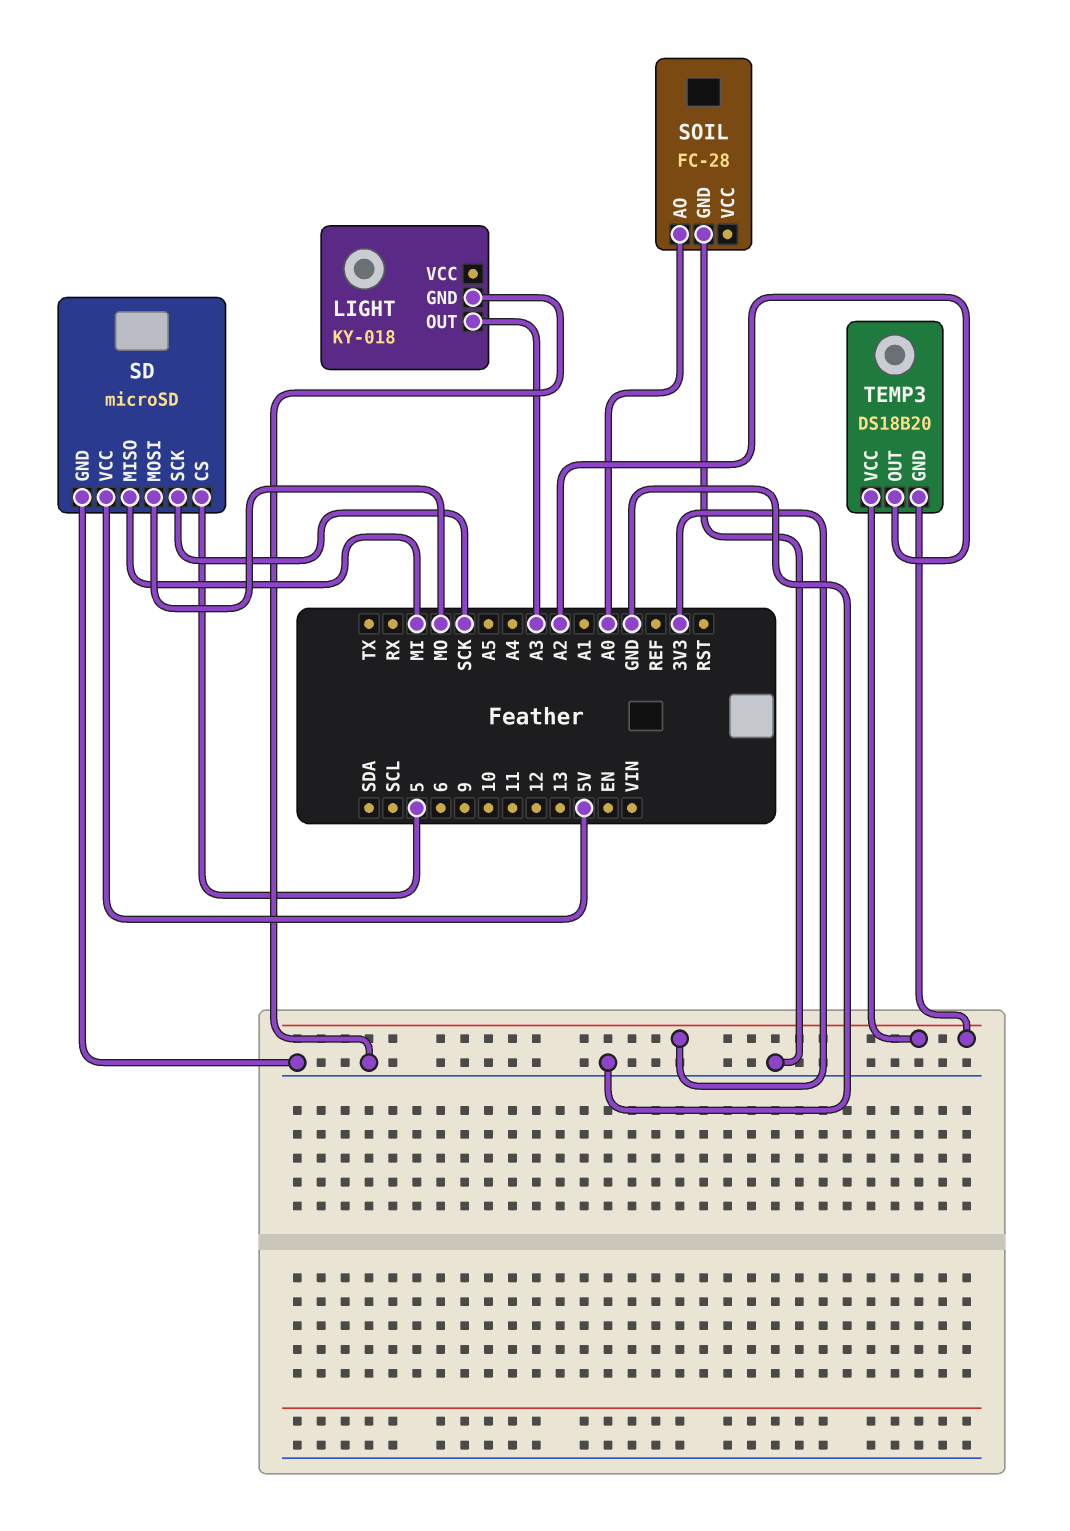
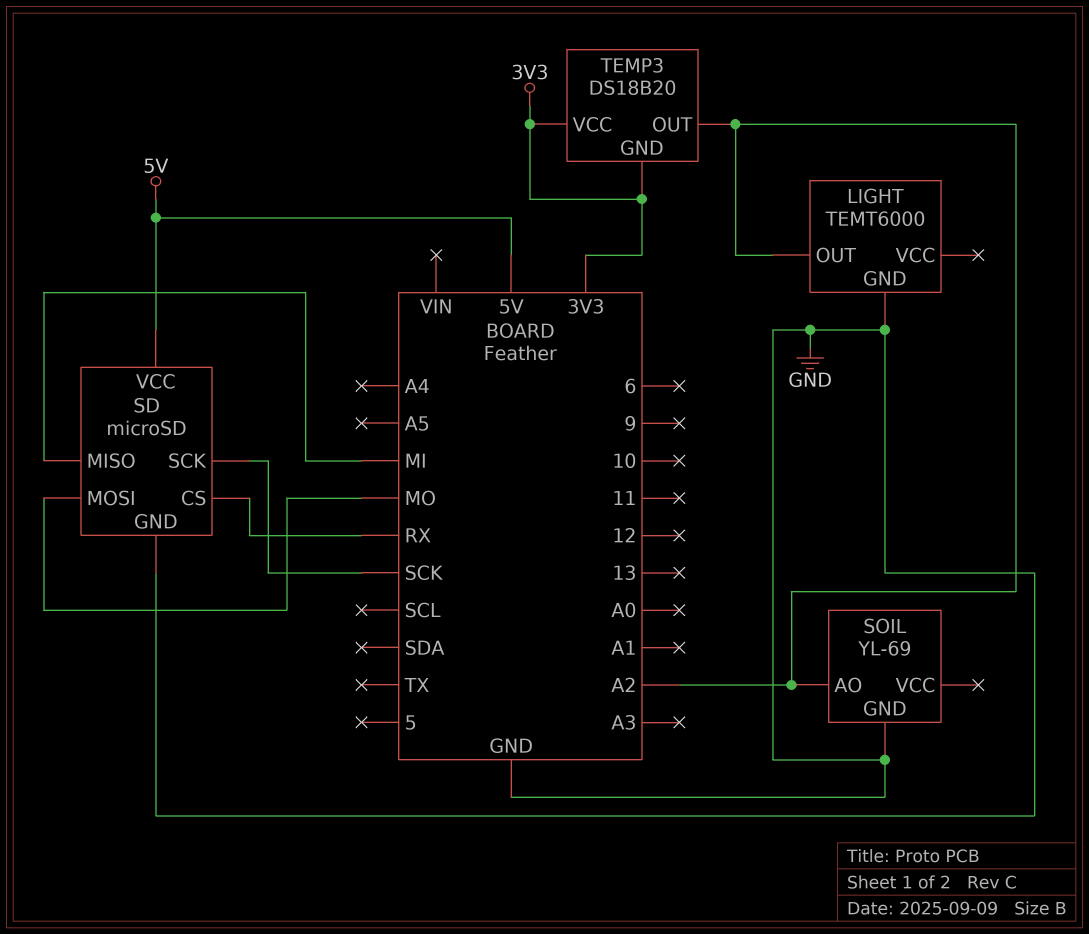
LIGHT: KY-018 -> TEMT6000
LIGHT pin OUT: A3 -> A2
SD pin CS: 5 -> RX
SOIL: FC-28 -> YL-69
SOIL pin AO: A0 -> A2

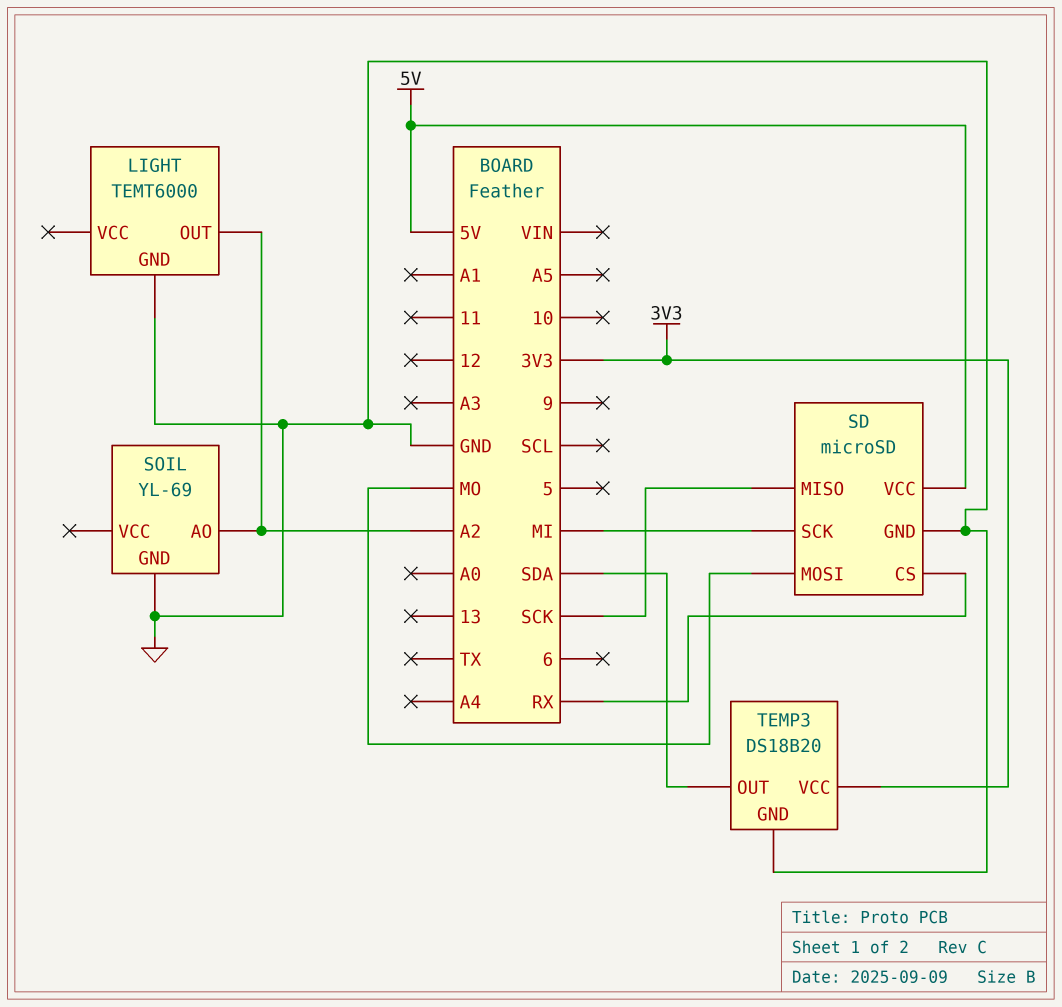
SD pin MISO: MI -> SCK
SD pin SCK: SCK -> MI
TEMP3 pin GND: 3V3 -> GND
TEMP3 pin OUT: A2 -> SDA

